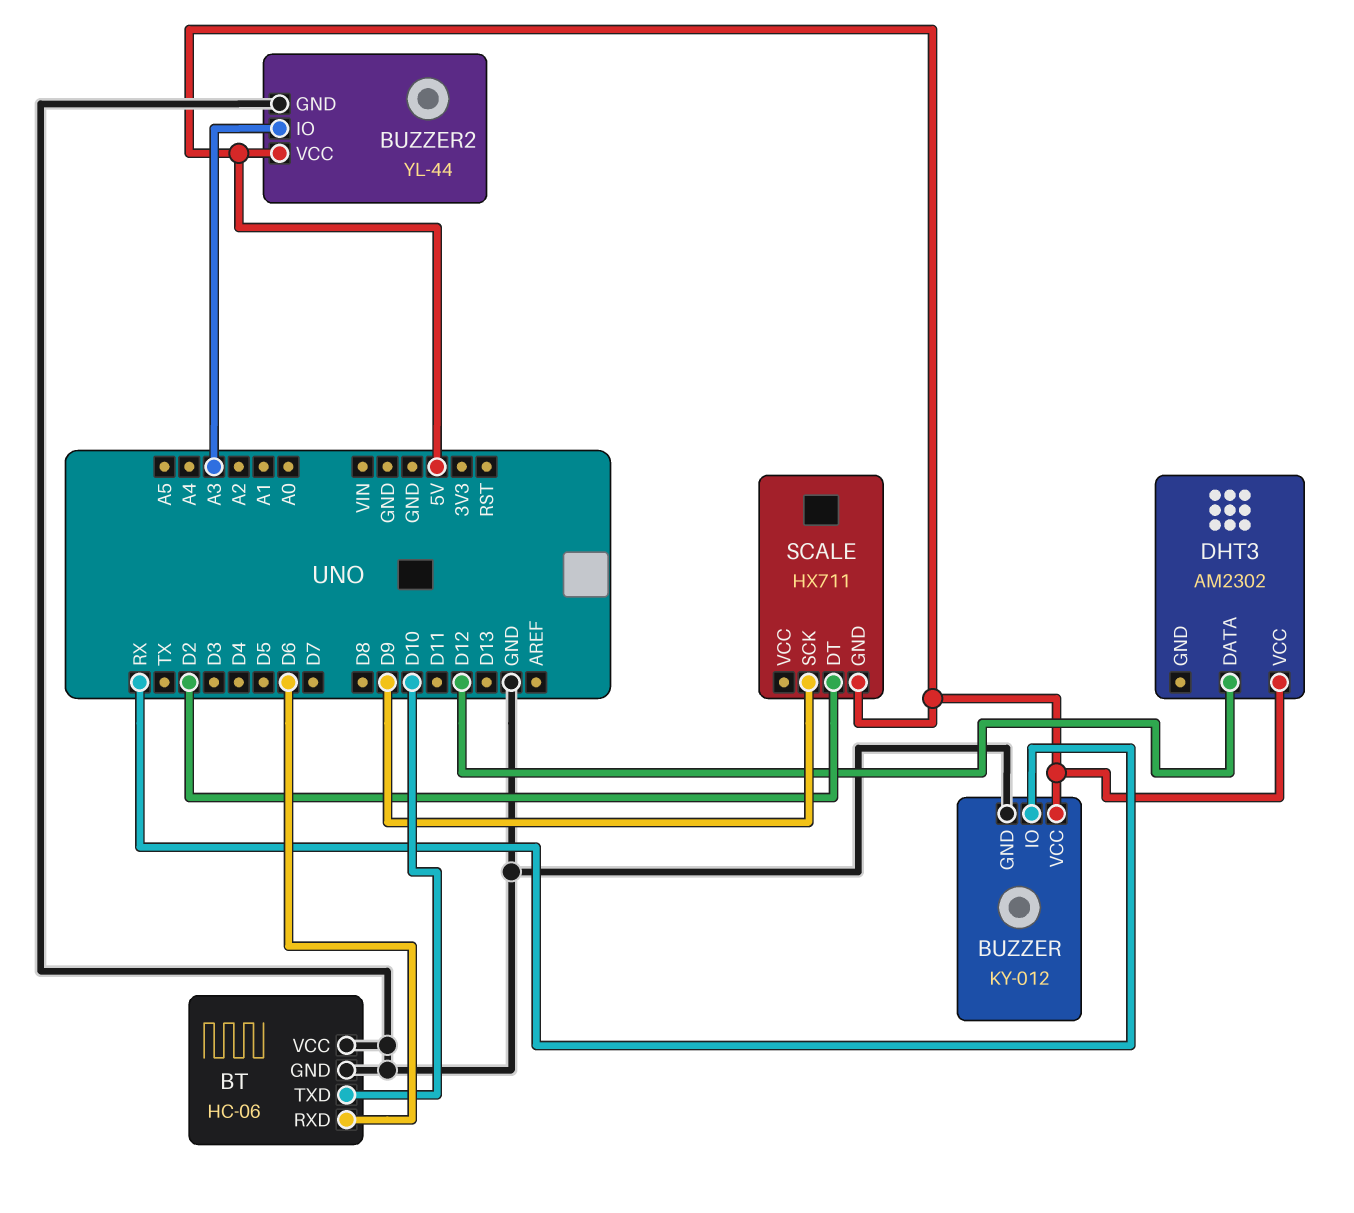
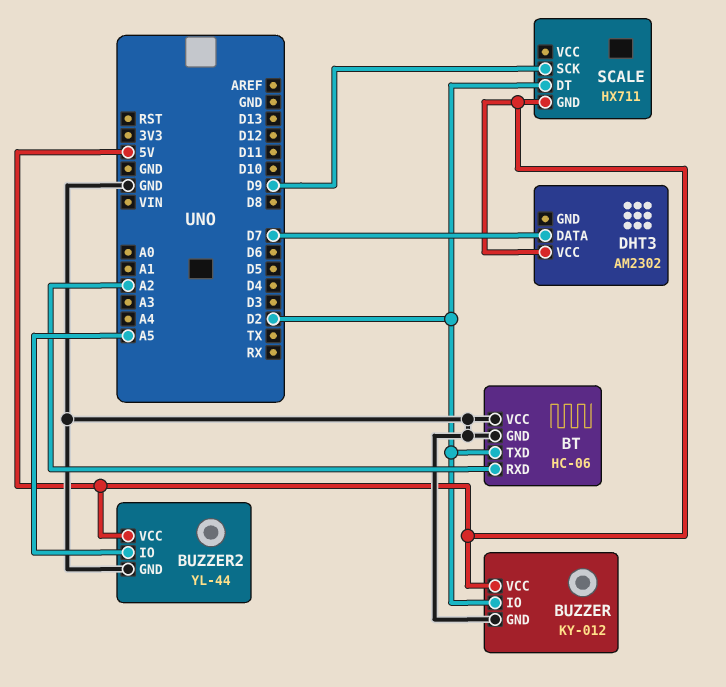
BT pin RXD: D6 -> A2
BT pin TXD: D10 -> D2
BUZZER pin IO: RX -> D2
BUZZER2 pin IO: A3 -> A5
DHT3 pin DATA: D12 -> D7

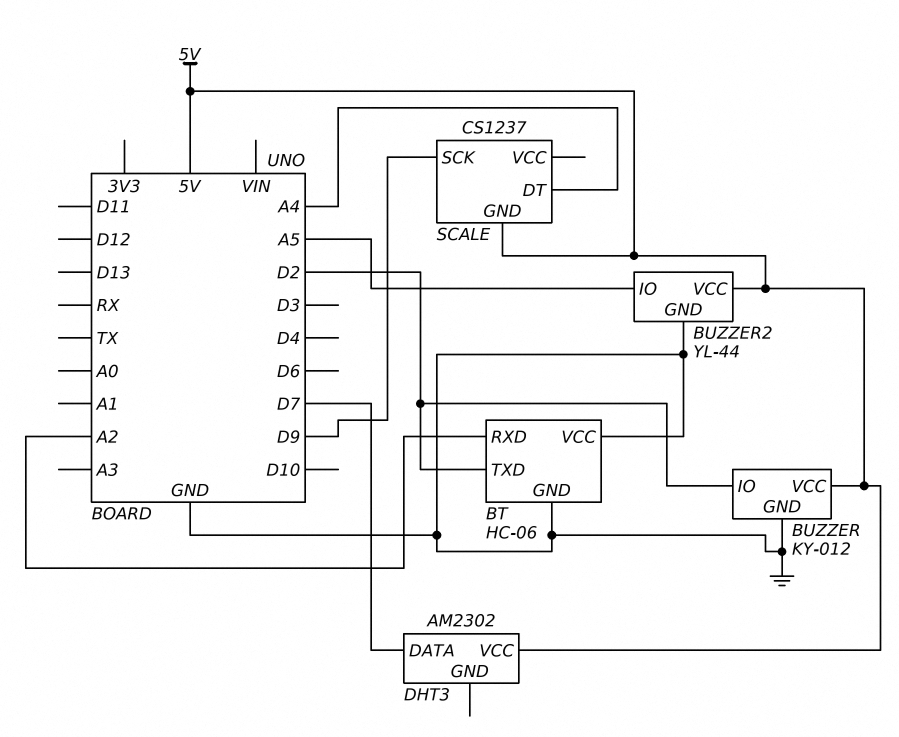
SCALE: HX711 -> CS1237
SCALE pin DT: D2 -> A4

